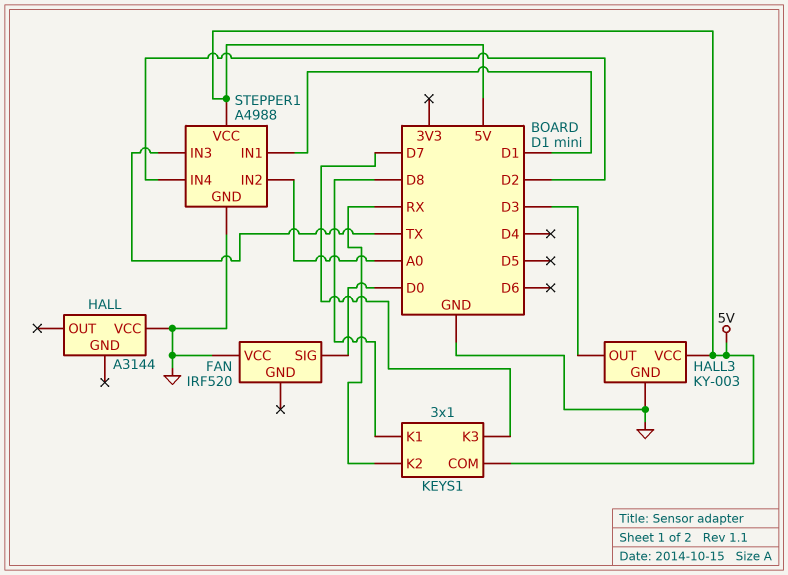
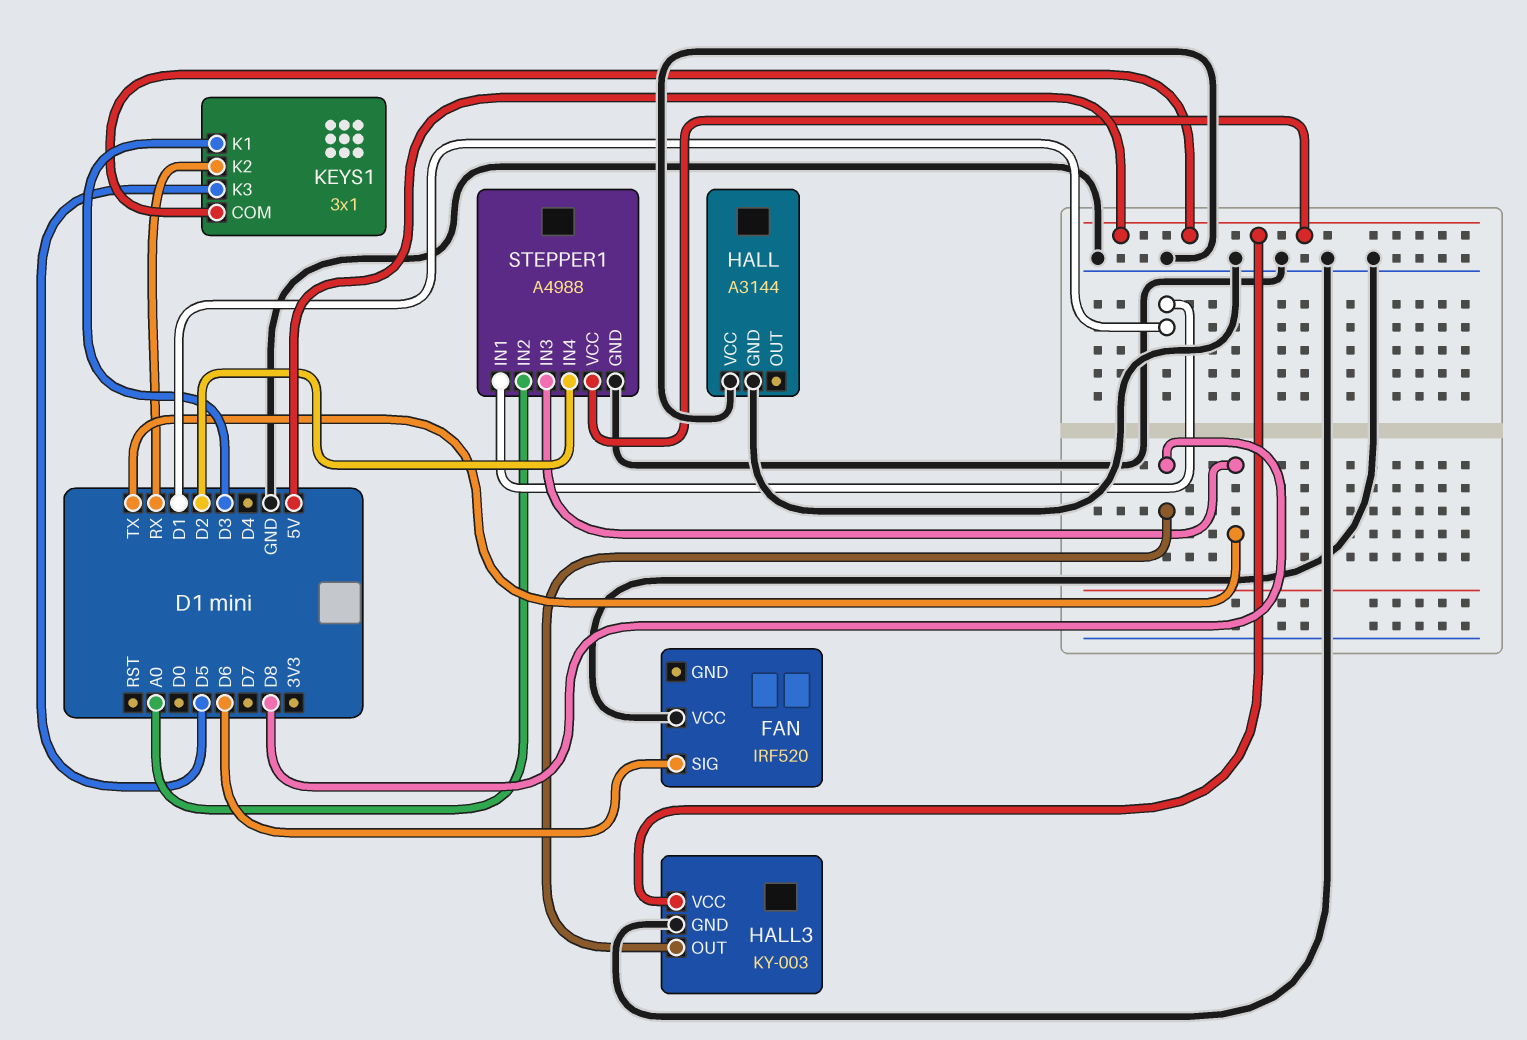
FAN pin SIG: D0 -> D6
HALL pin GND: none -> GND
HALL3 pin OUT: D3 -> D8
KEYS1 pin K1: D8 -> D3
KEYS1 pin K3: D7 -> D5

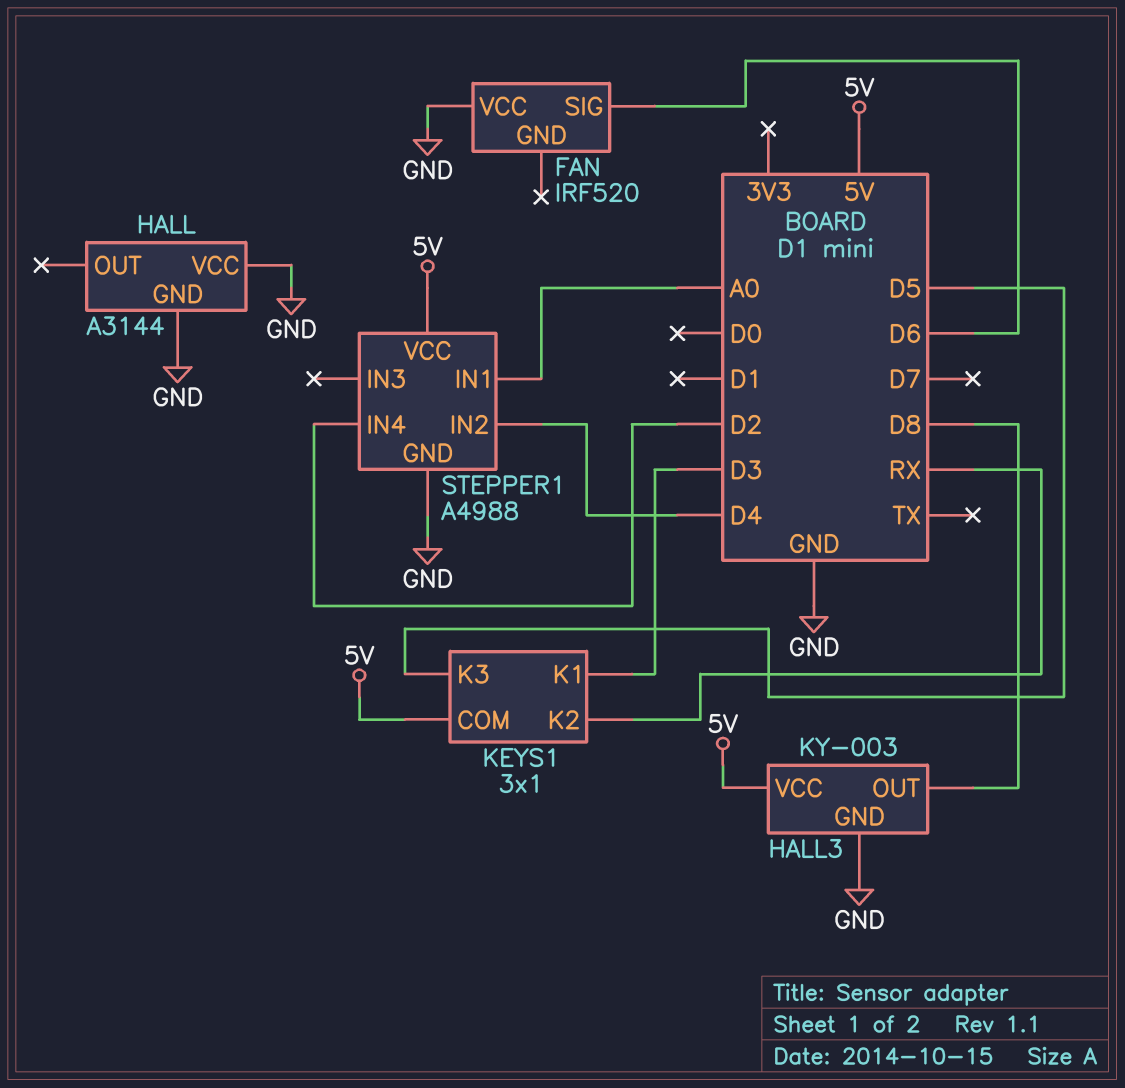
STEPPER1 pin IN1: D1 -> A0
STEPPER1 pin IN2: A0 -> D4
STEPPER1 pin IN3: TX -> none

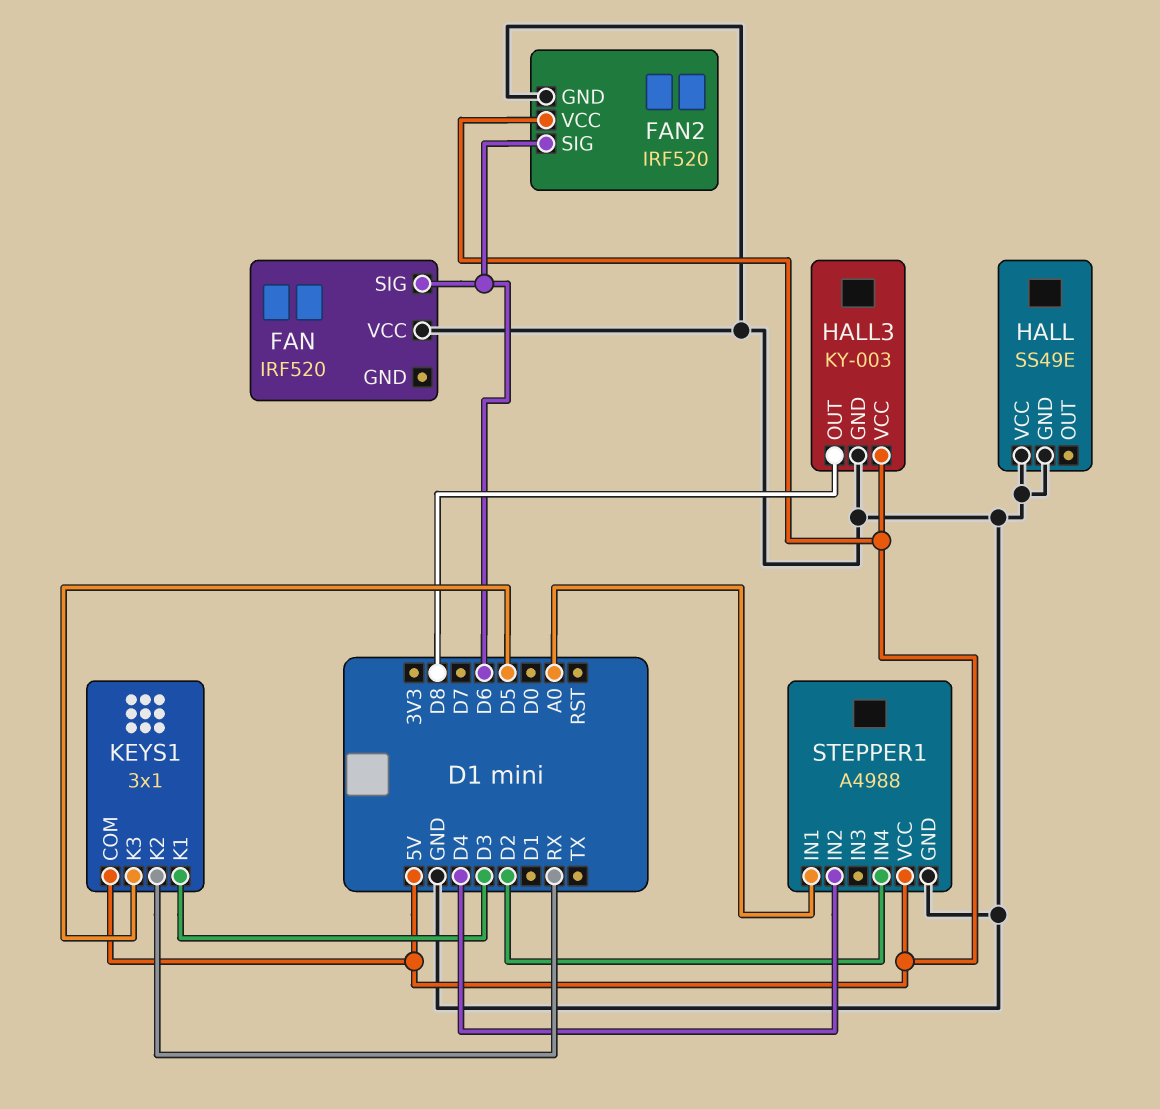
FAN2: none -> IRF520
FAN2 pin GND: none -> GND
FAN2 pin SIG: none -> D6
FAN2 pin VCC: none -> 5V
HALL: A3144 -> SS49E

